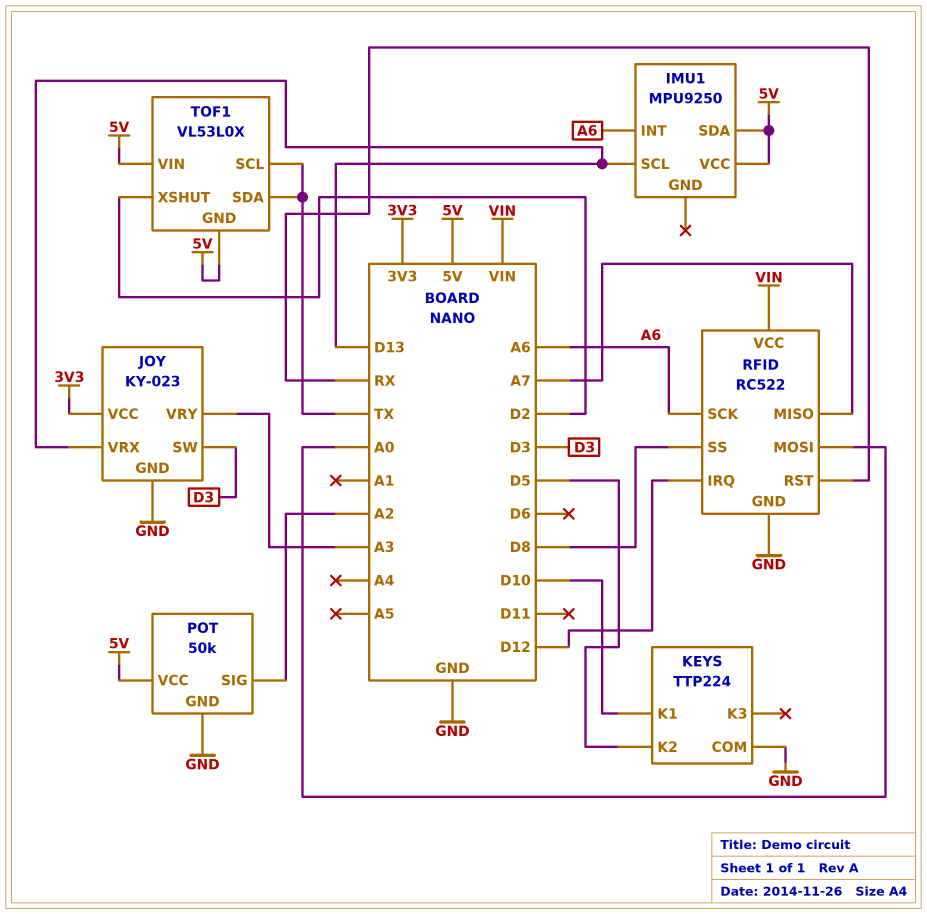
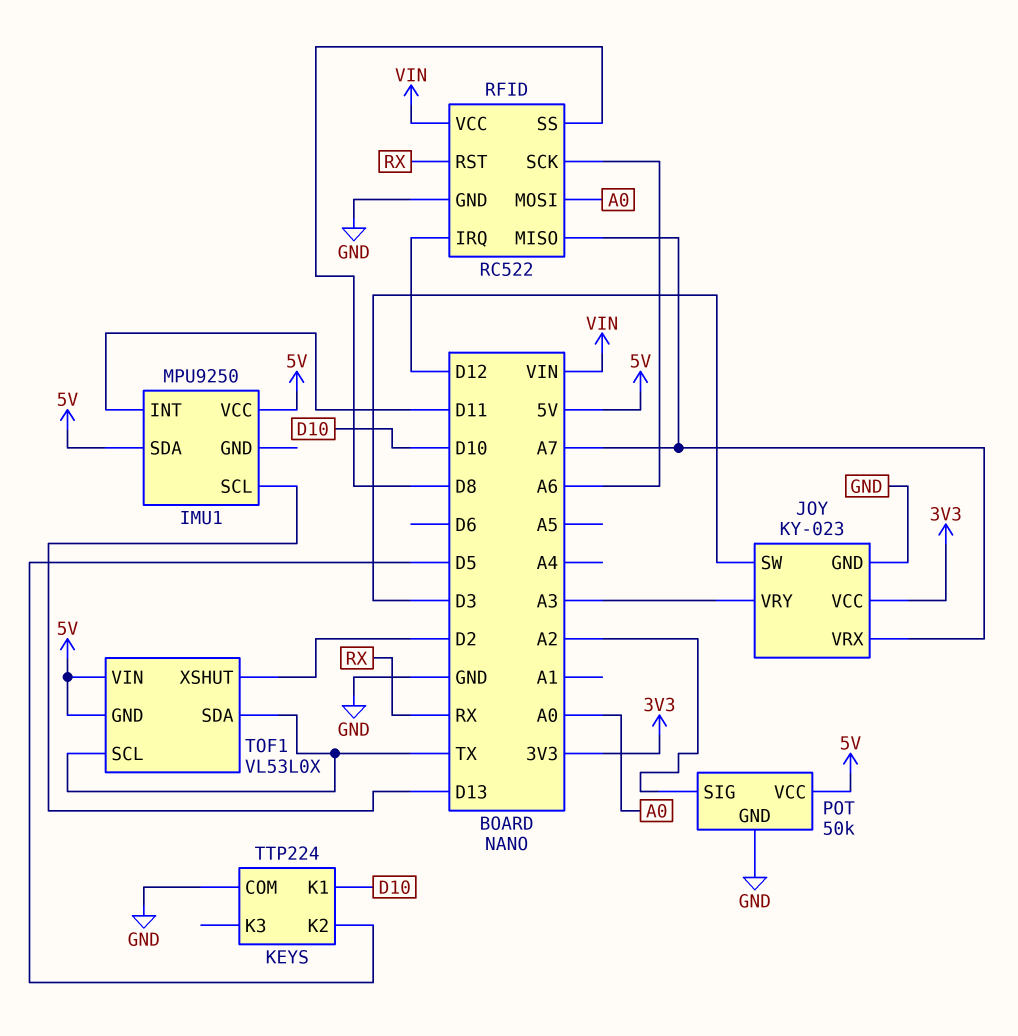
IMU1 pin INT: A6 -> D11
JOY pin VRX: D13 -> A7

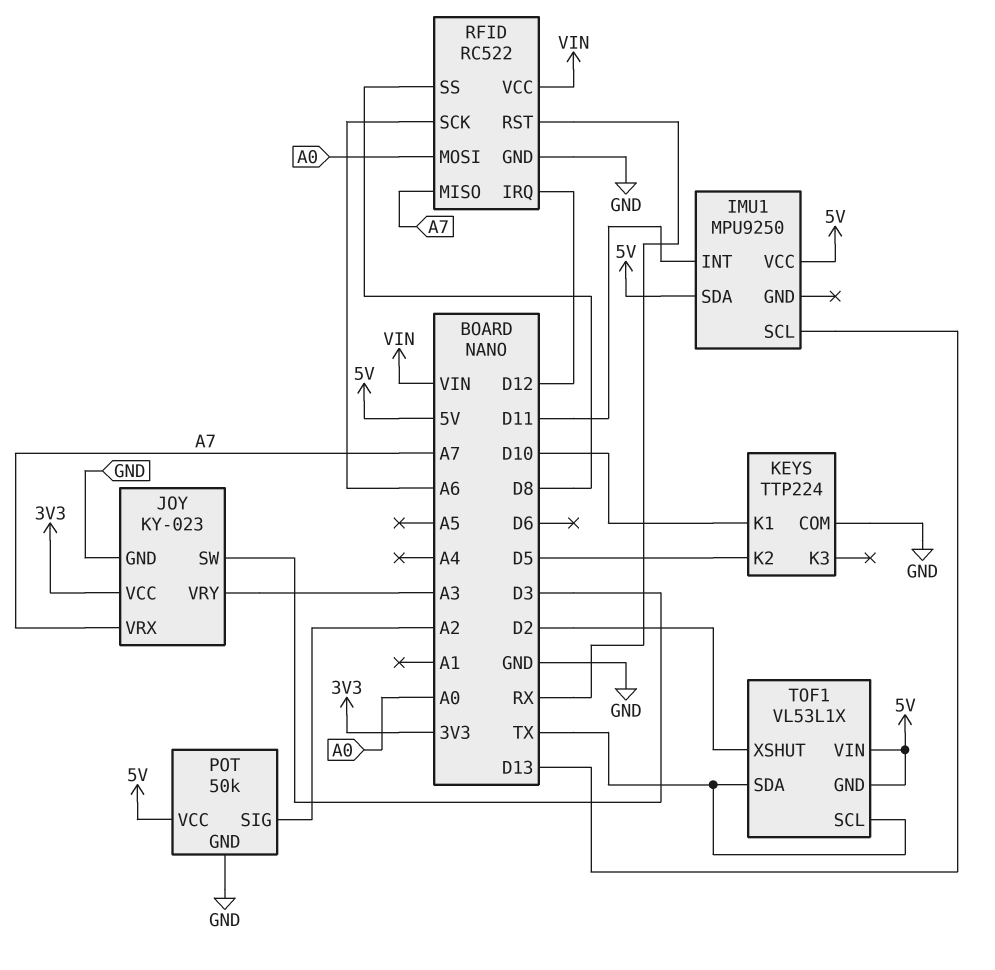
TOF1: VL53L0X -> VL53L1X

